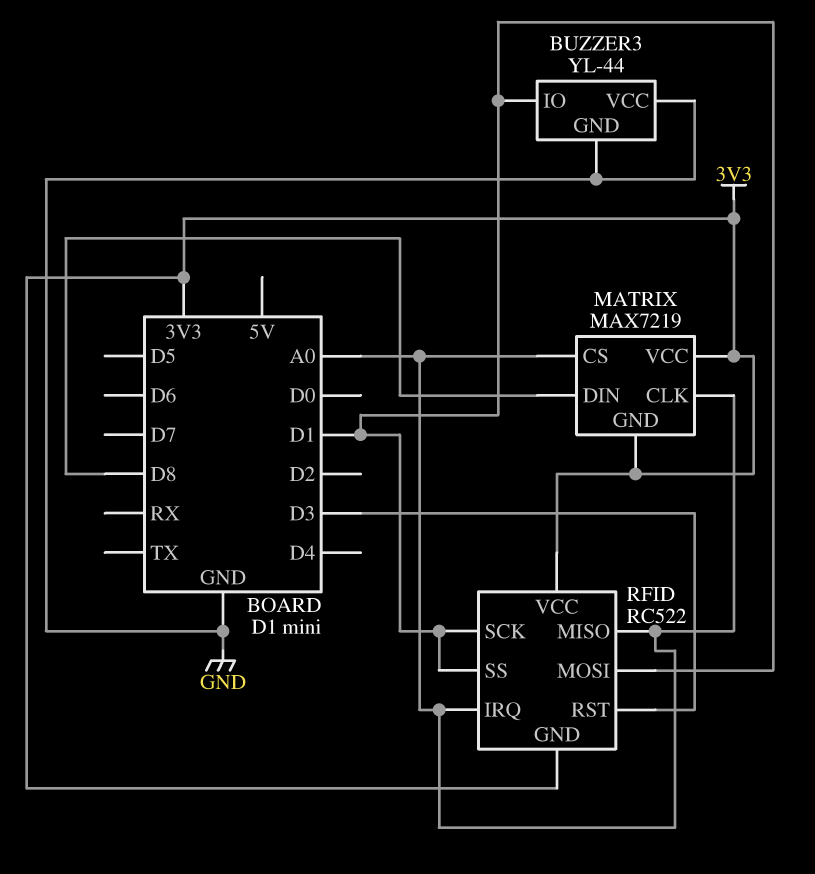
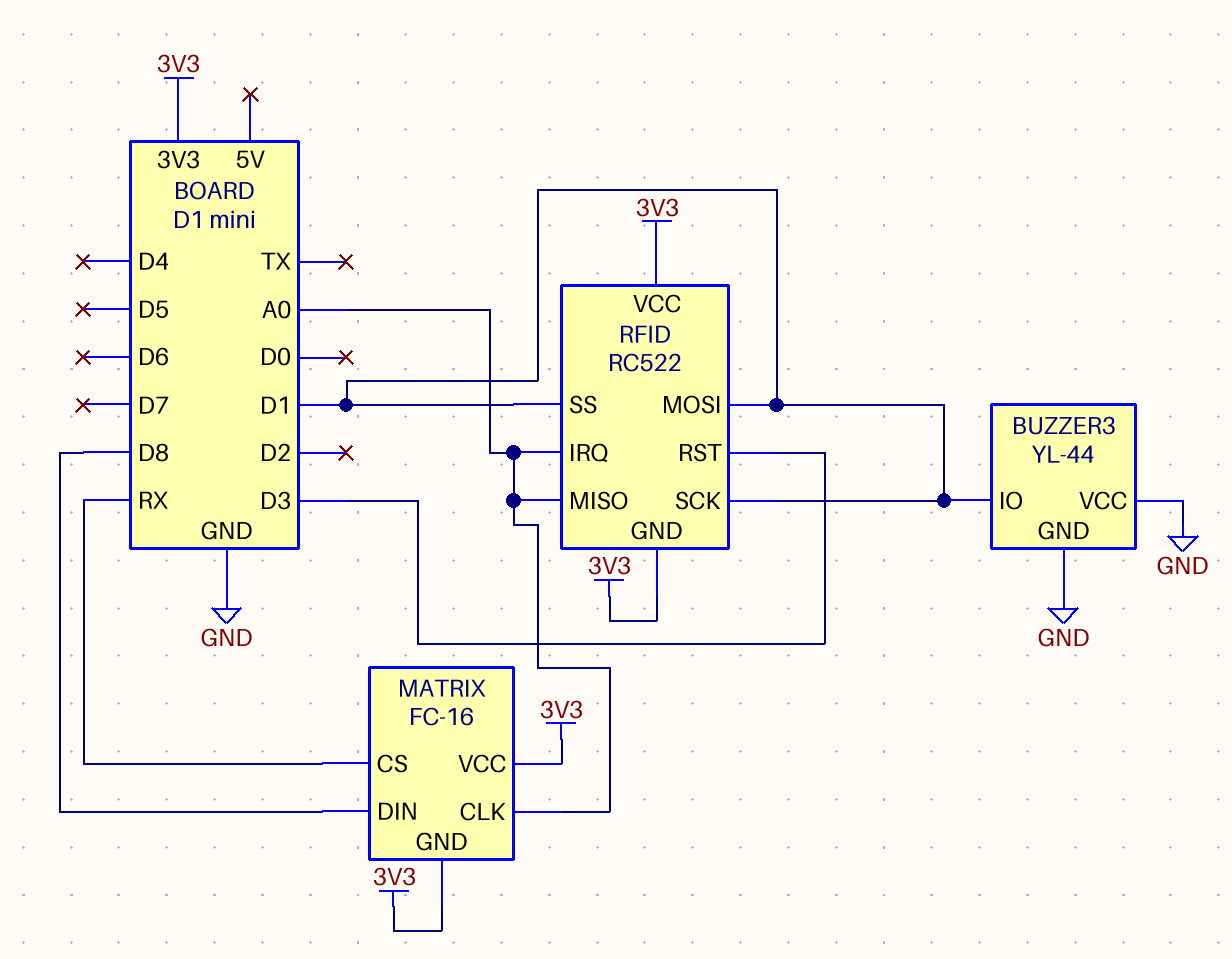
MATRIX: MAX7219 -> FC-16
MATRIX pin CS: A0 -> RX

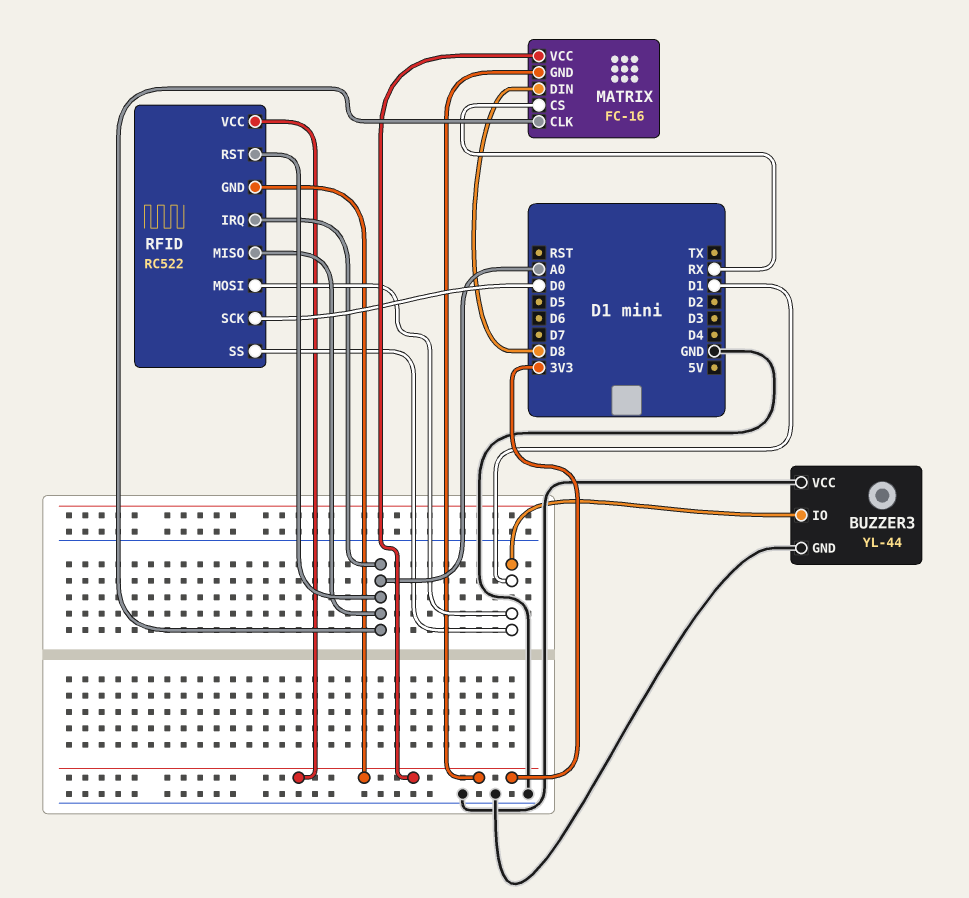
RFID pin RST: D3 -> A0
RFID pin SCK: D1 -> D0

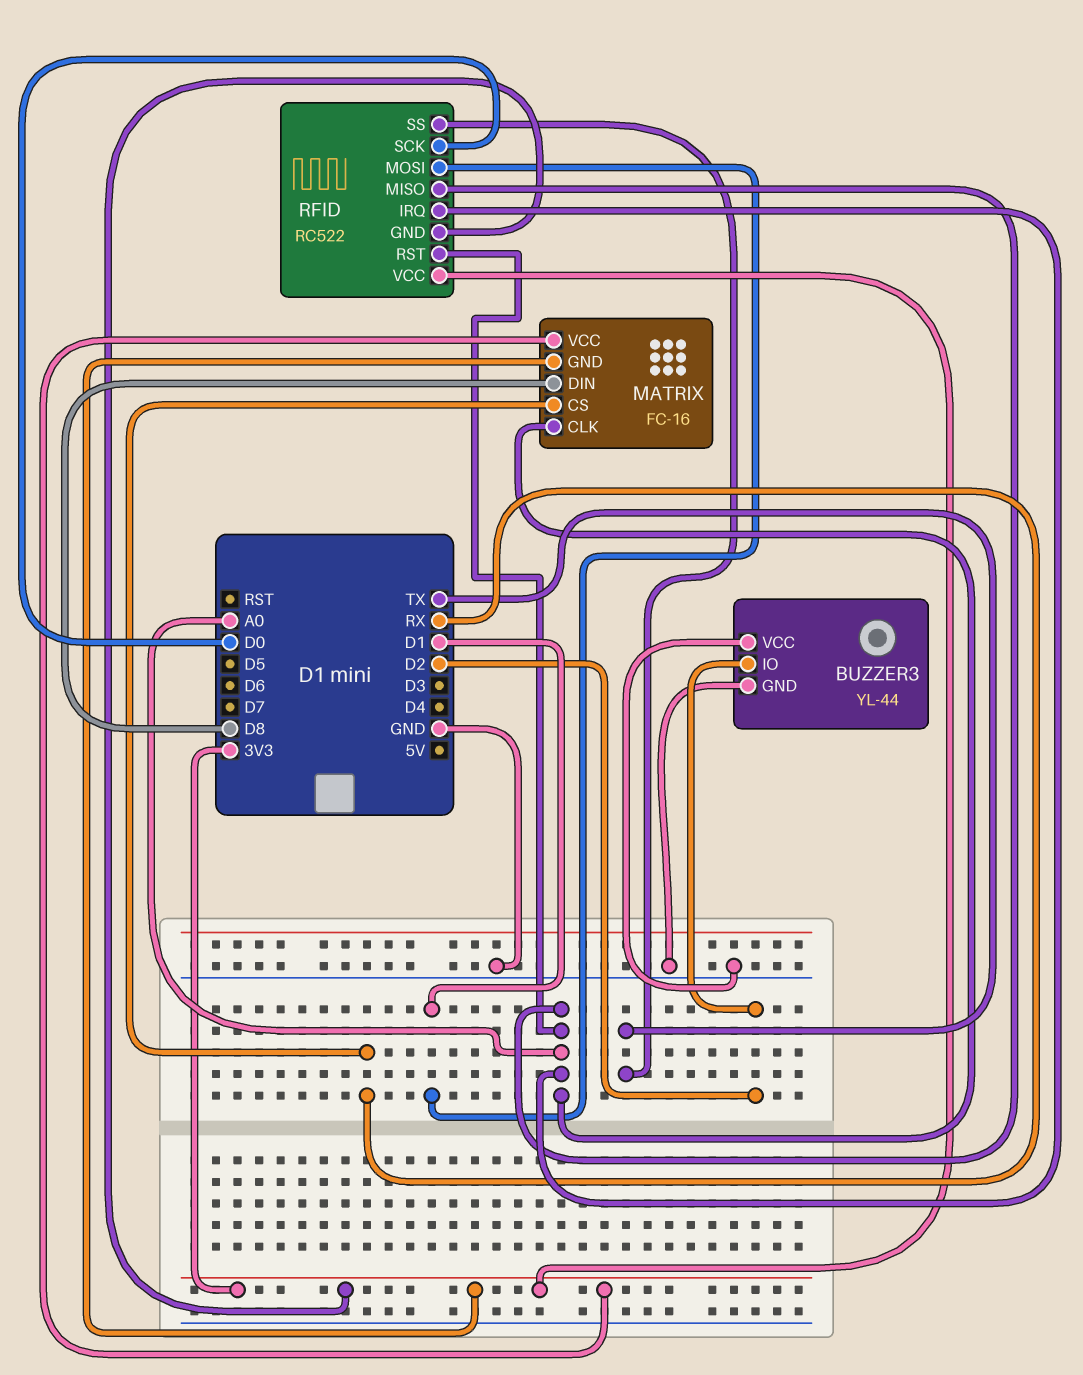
BUZZER3 pin IO: D1 -> D2
RFID pin SS: D1 -> TX

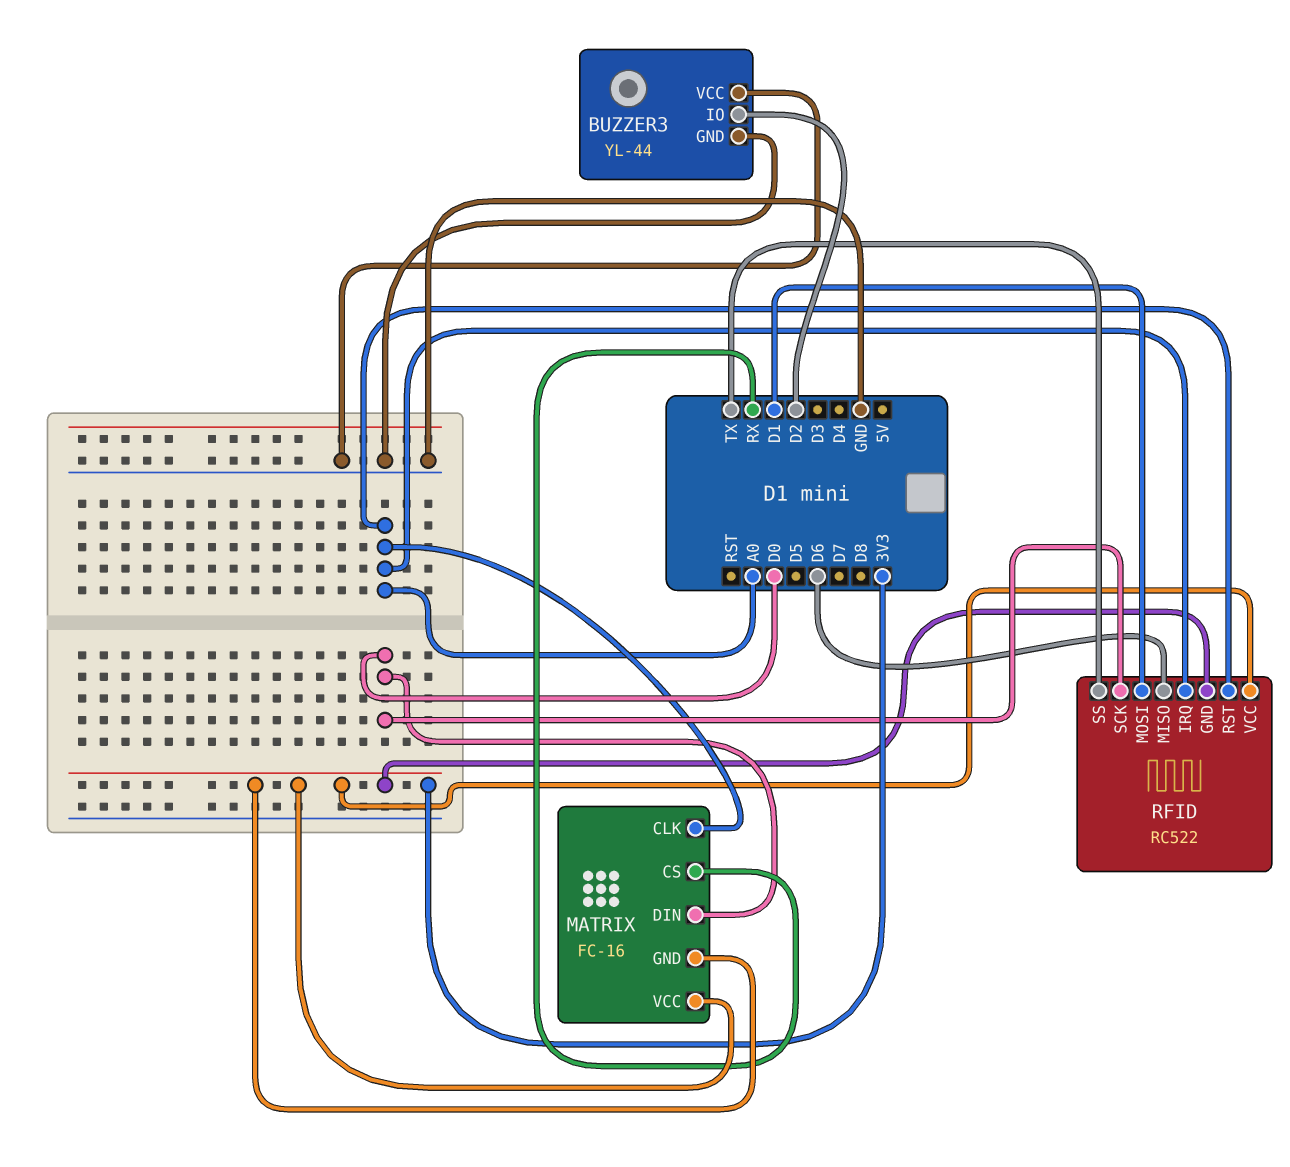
MATRIX pin DIN: D8 -> D0
RFID pin MISO: A0 -> D6

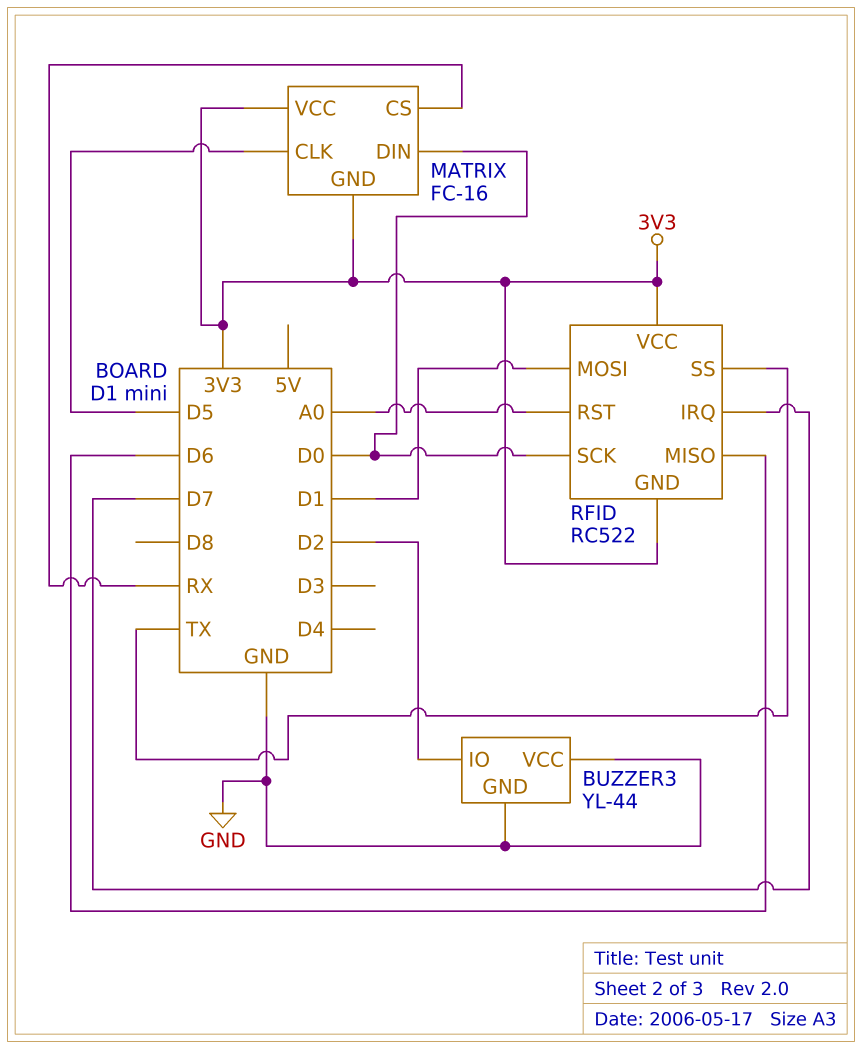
MATRIX pin CLK: A0 -> D5
RFID pin IRQ: A0 -> D7

